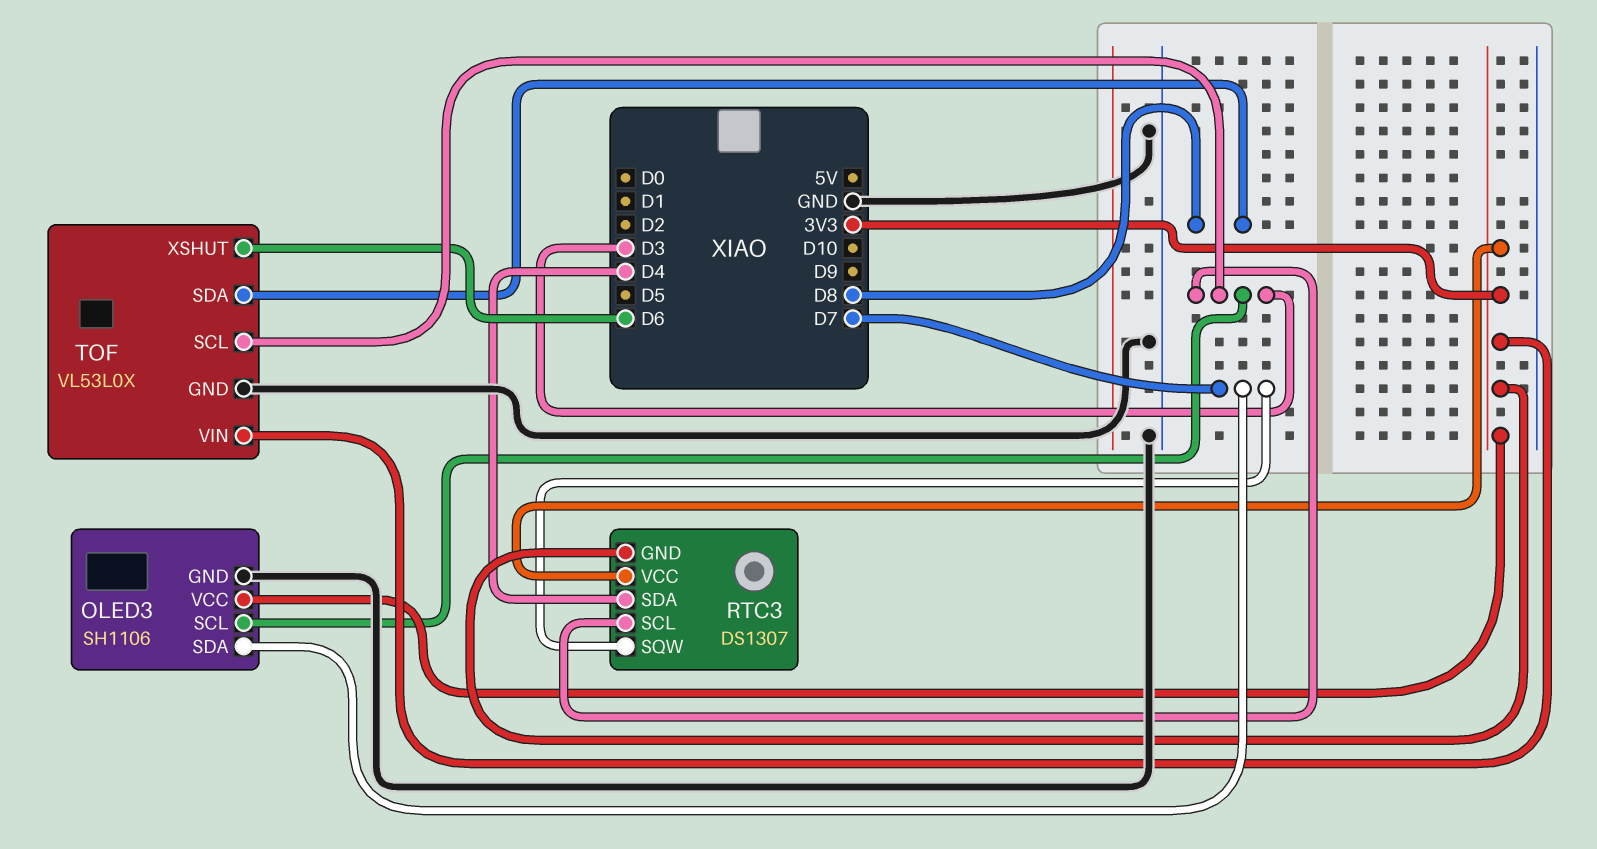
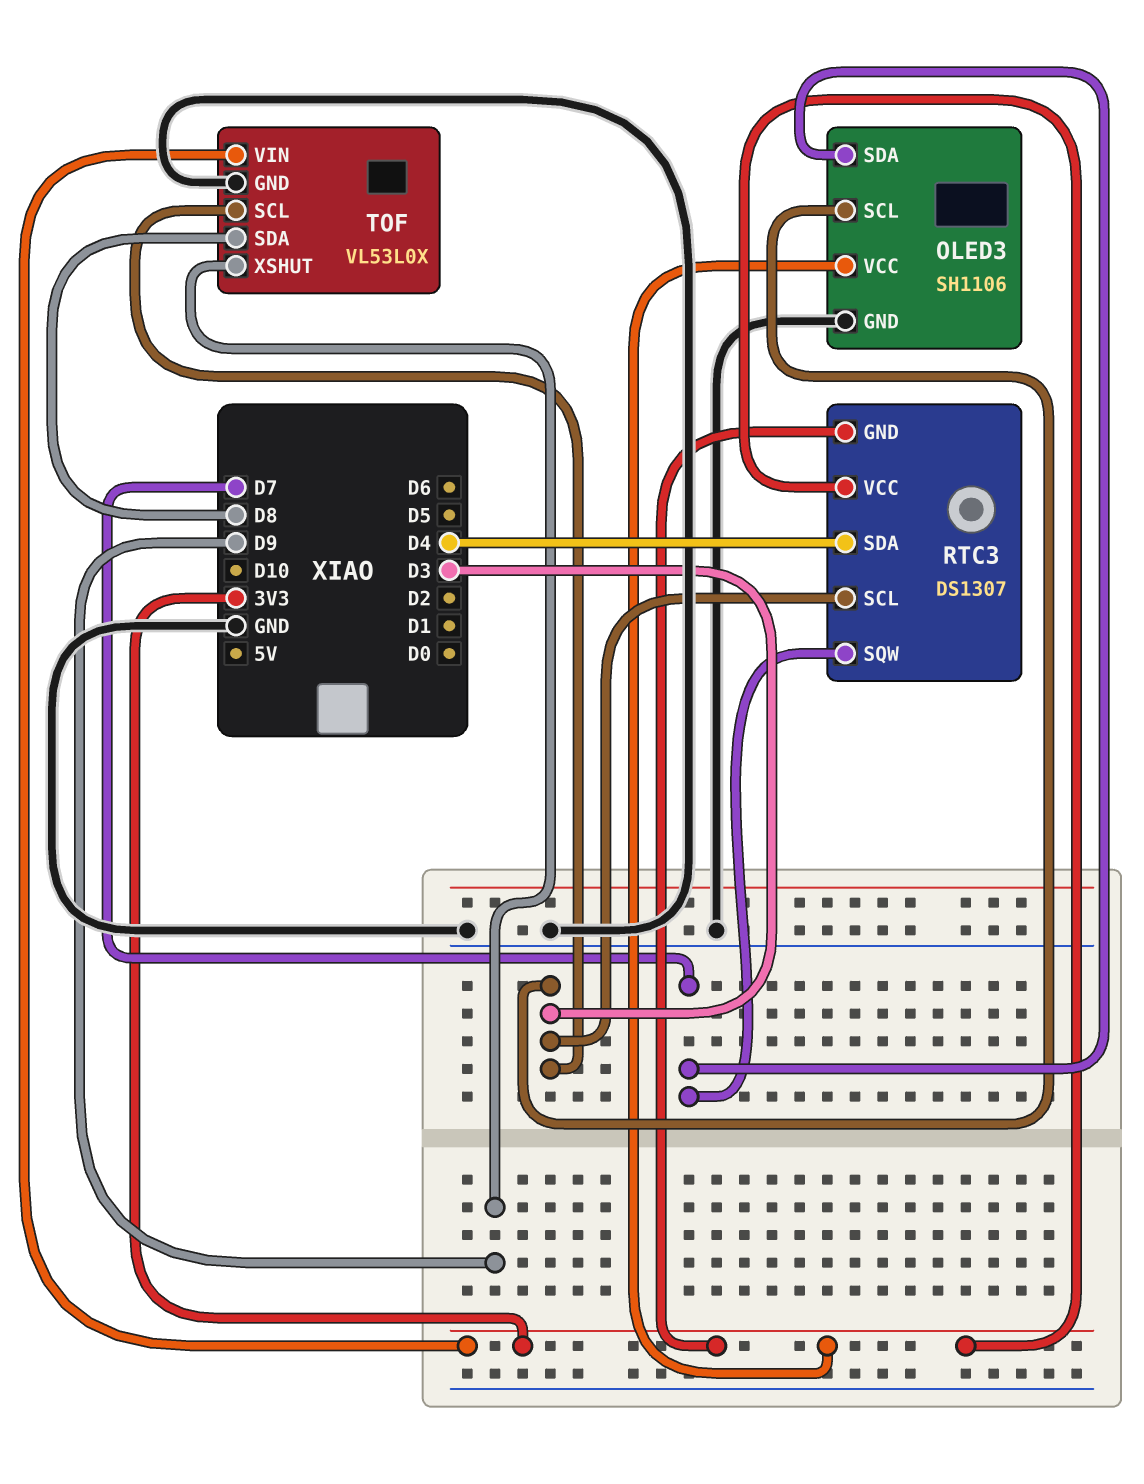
TOF pin XSHUT: D6 -> D9

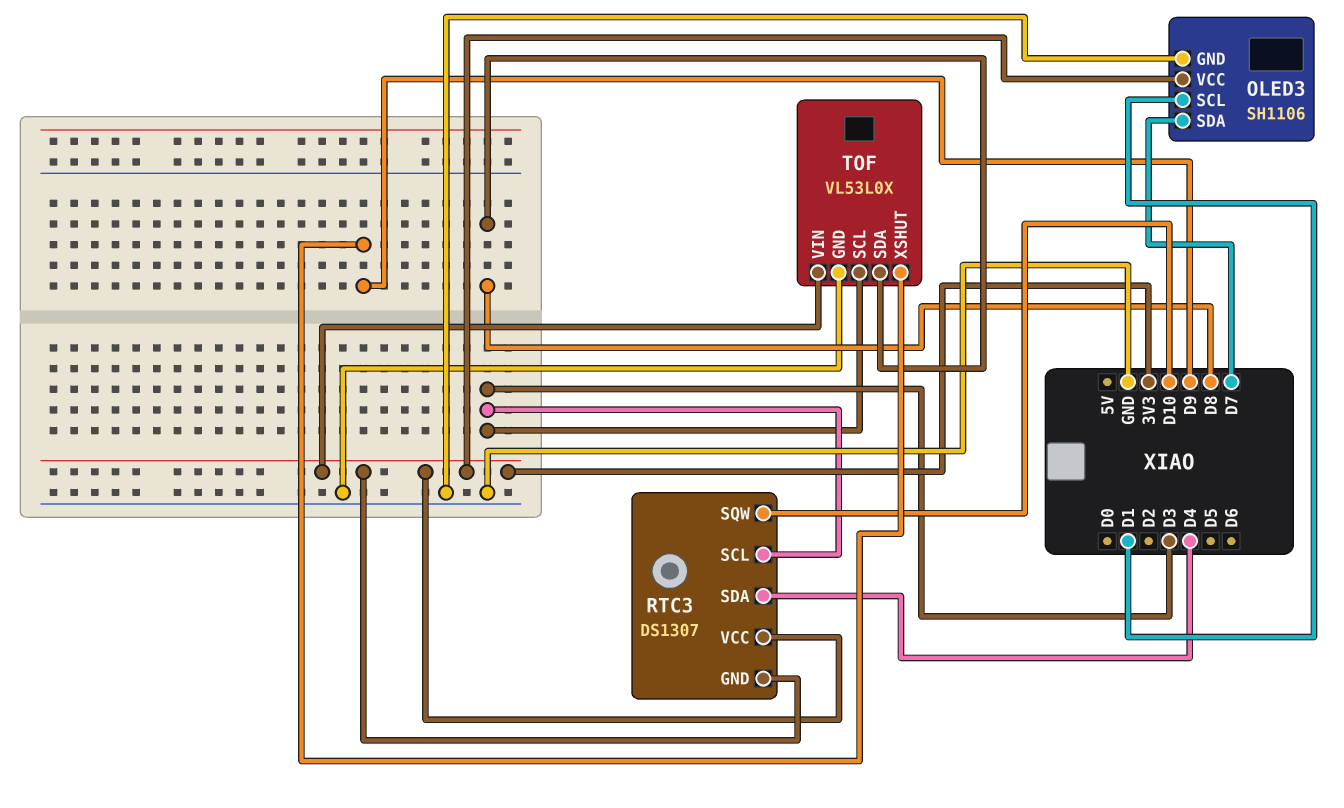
OLED3 pin SCL: D3 -> D1
RTC3 pin SQW: D7 -> D10

